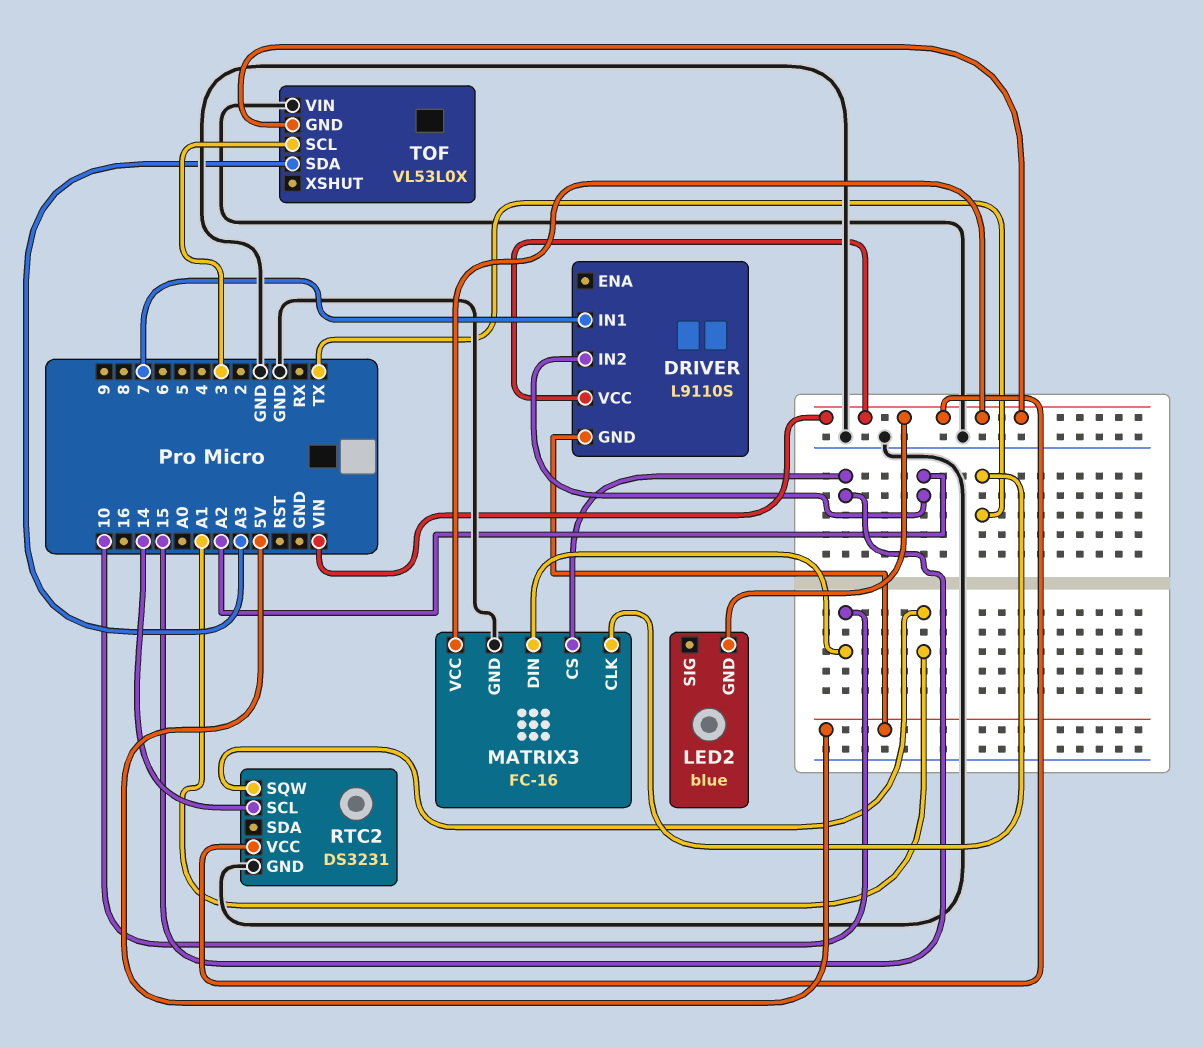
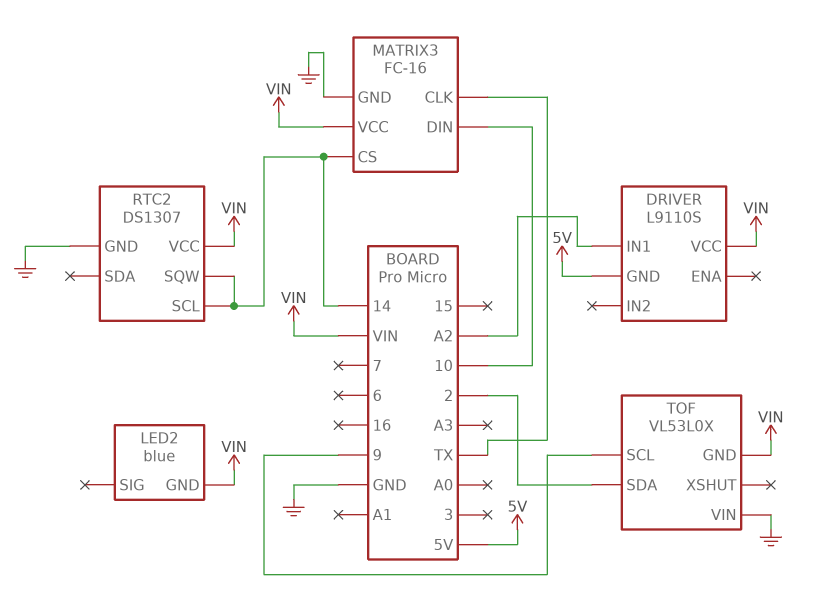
DRIVER pin IN1: 7 -> A2
DRIVER pin IN2: A2 -> none
MATRIX3 pin CS: 15 -> 14
RTC2: DS3231 -> DS1307
RTC2 pin SQW: A1 -> 14
TOF pin SCL: 3 -> 9
TOF pin SDA: A3 -> 2

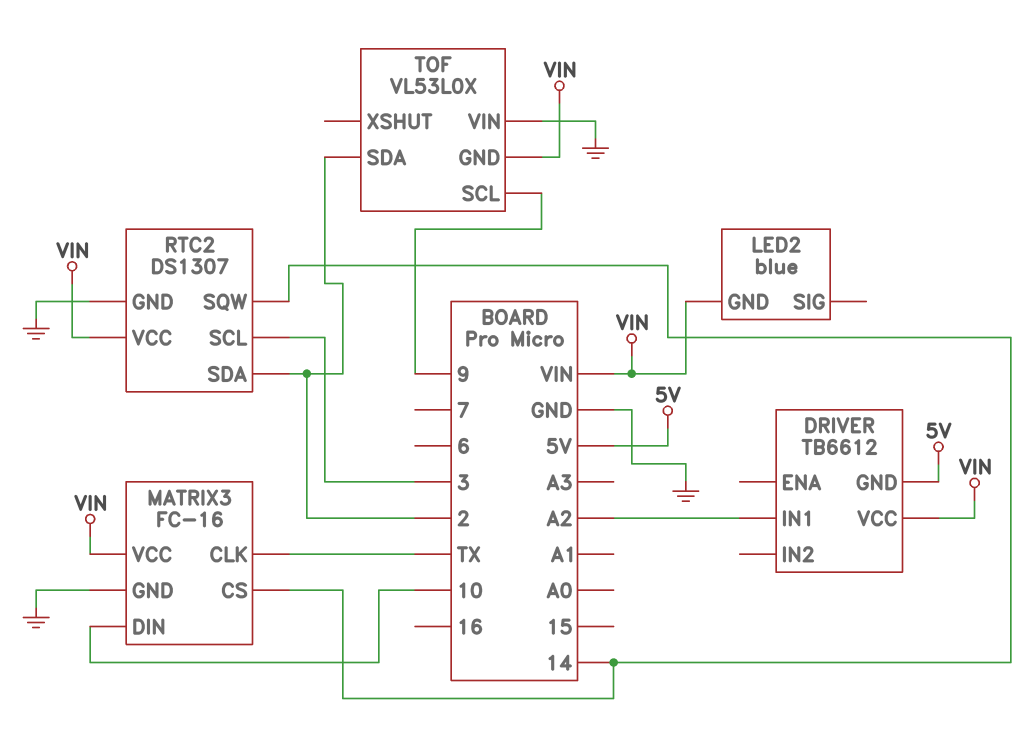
DRIVER: L9110S -> TB6612
RTC2 pin SCL: 14 -> 3
RTC2 pin SDA: none -> 2

